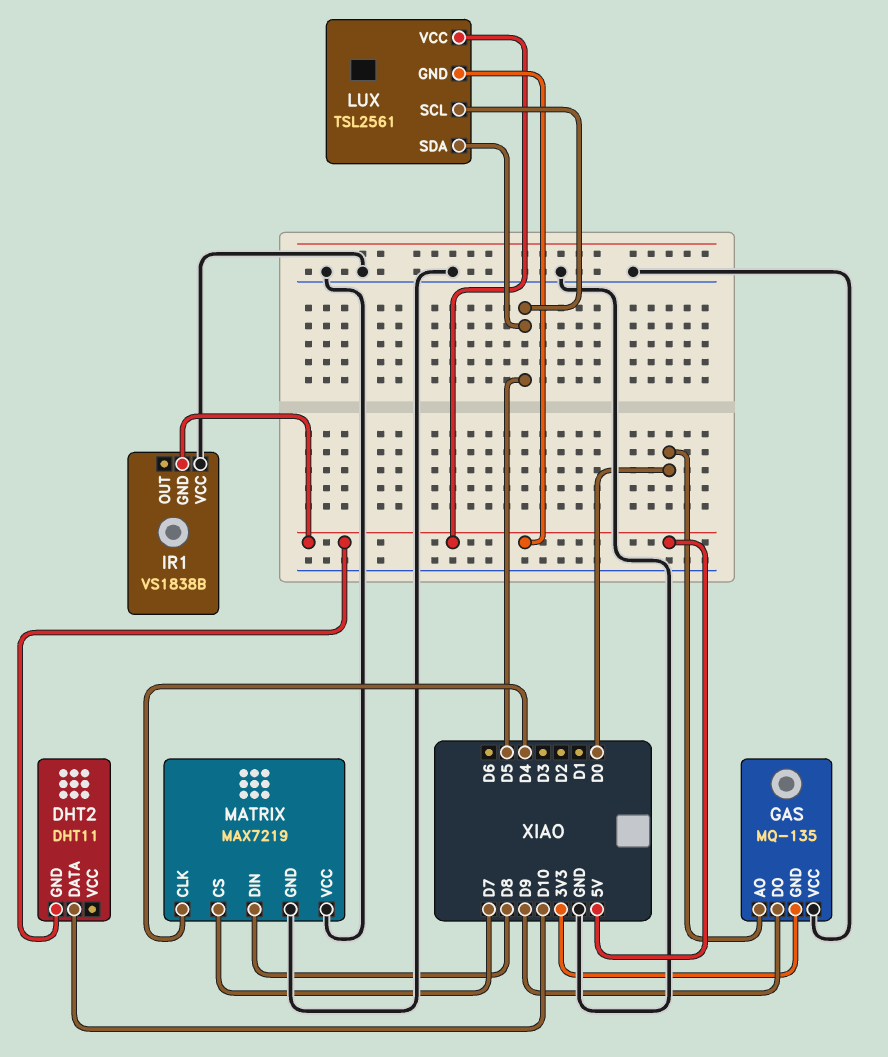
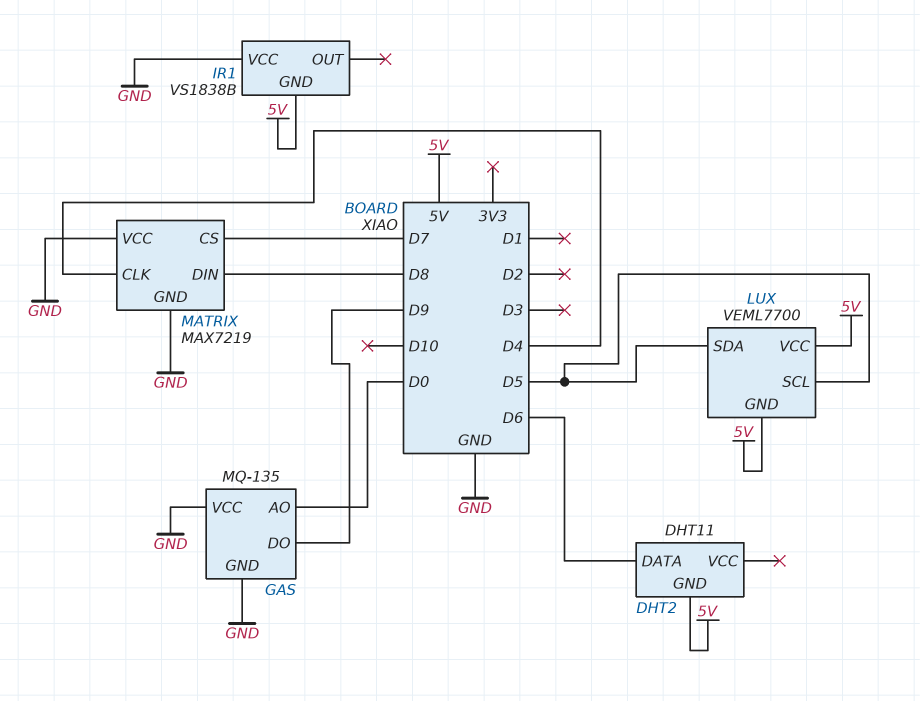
DHT2 pin DATA: D10 -> D6
GAS pin GND: 3V3 -> GND
LUX: TSL2561 -> VEML7700

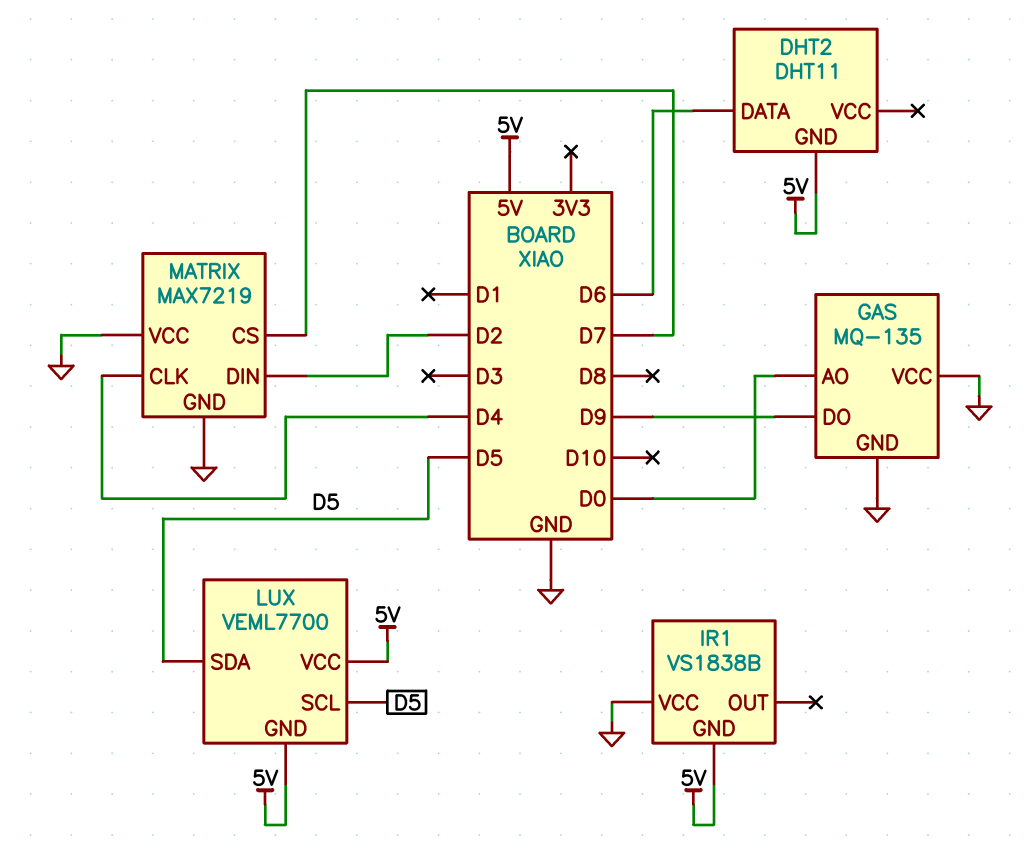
MATRIX pin DIN: D8 -> D2

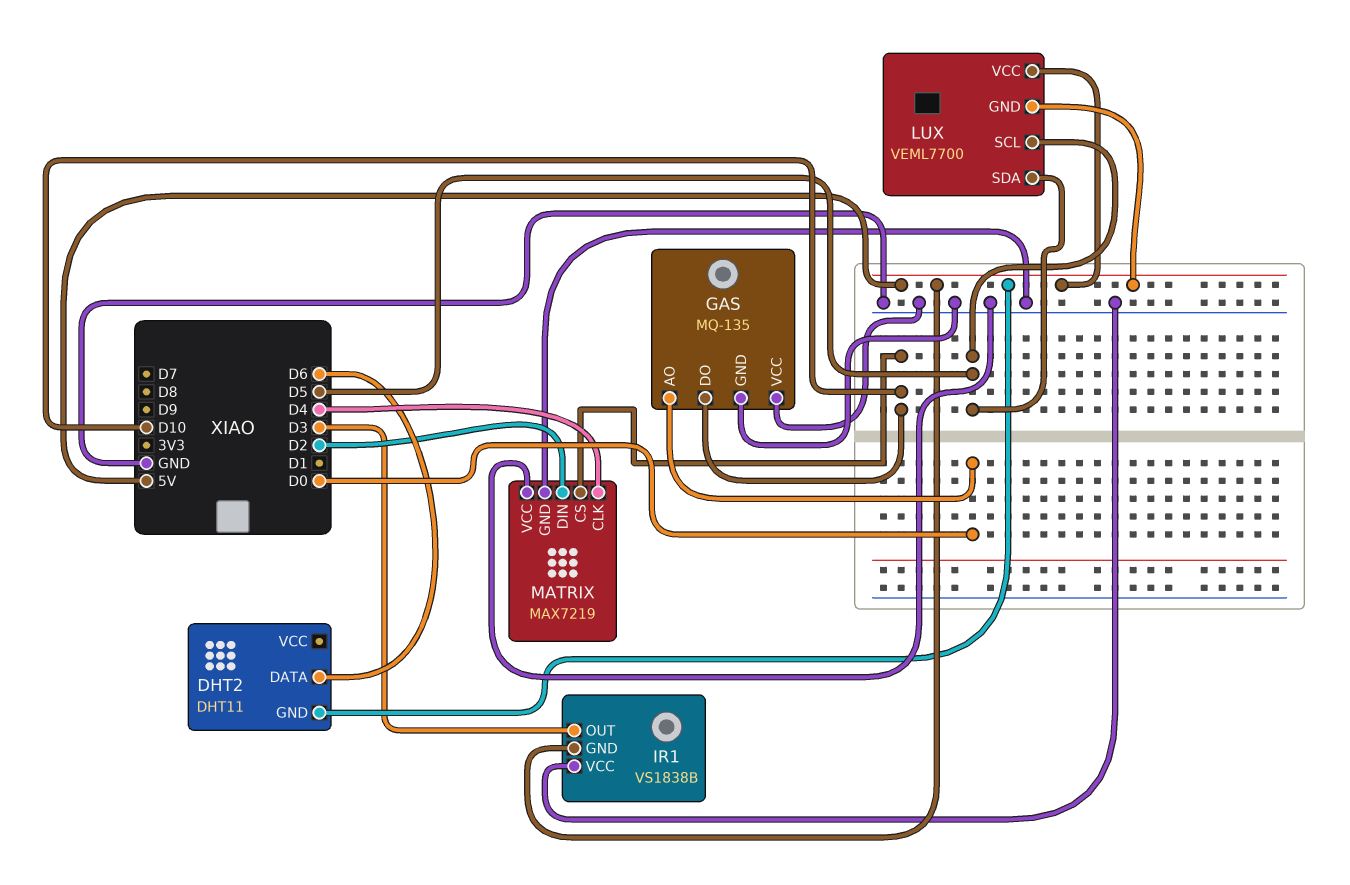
GAS pin DO: D9 -> D10
IR1 pin OUT: none -> D3
MATRIX pin CS: D7 -> D10

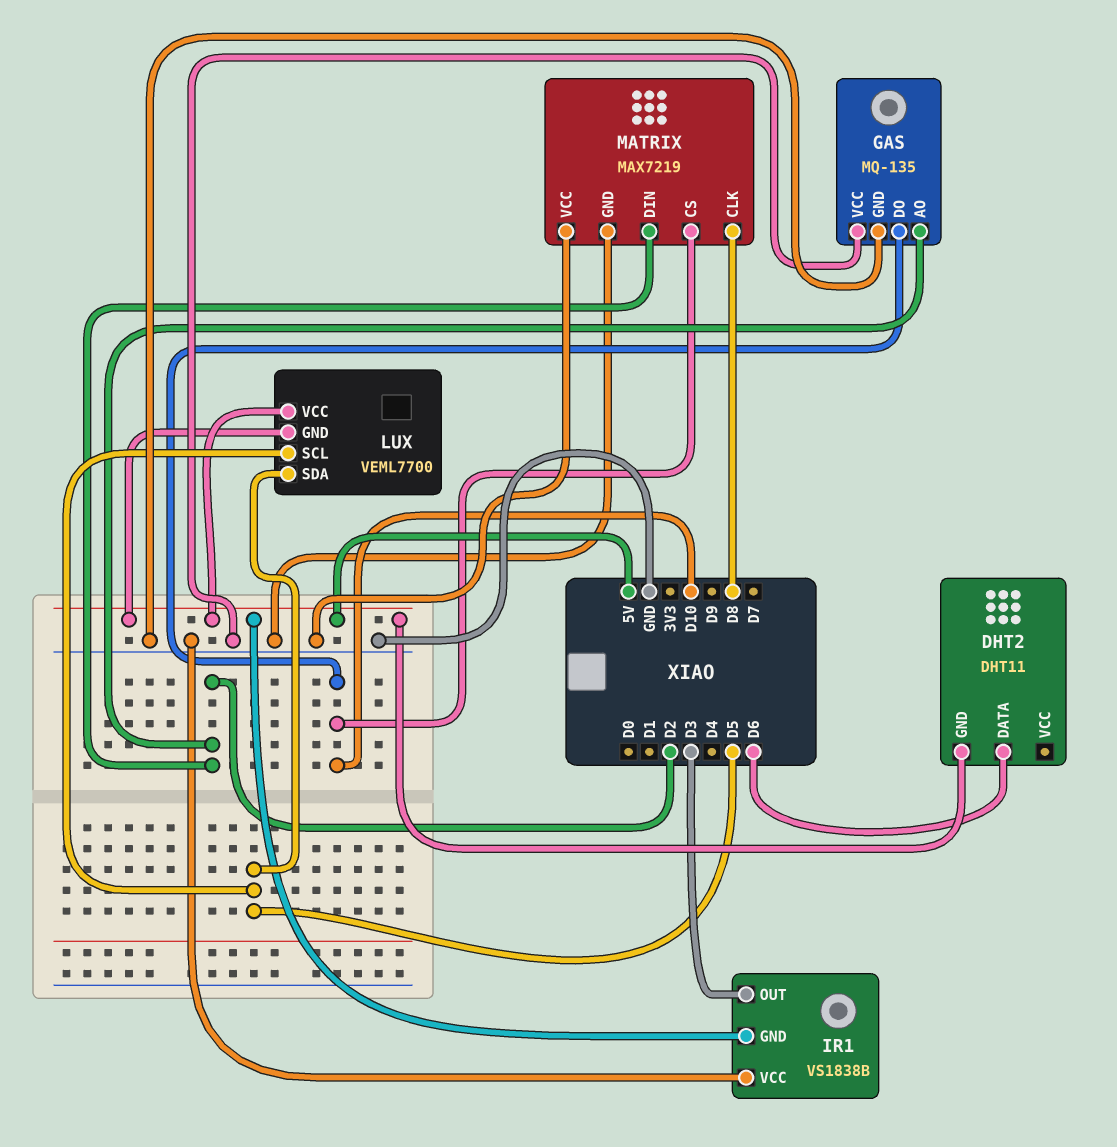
GAS pin AO: D0 -> D2
MATRIX pin CLK: D4 -> D8

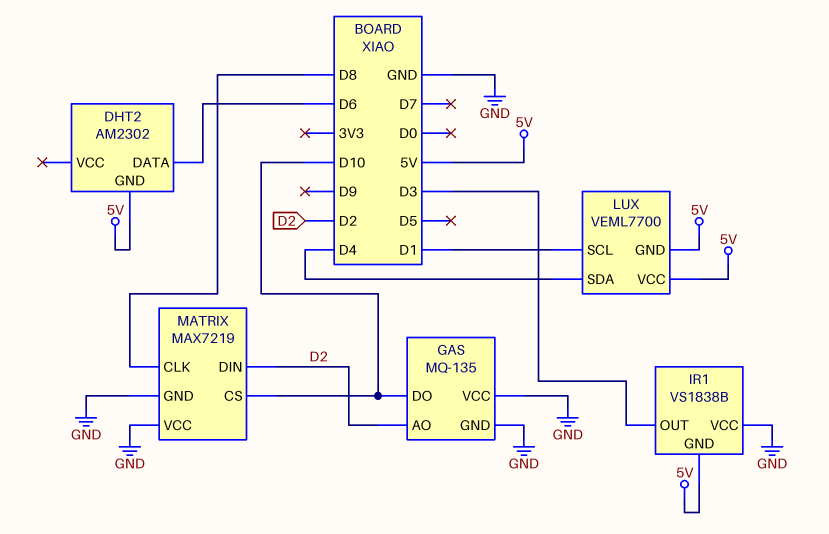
DHT2: DHT11 -> AM2302
LUX pin SCL: D5 -> D1
LUX pin SDA: D5 -> D4

